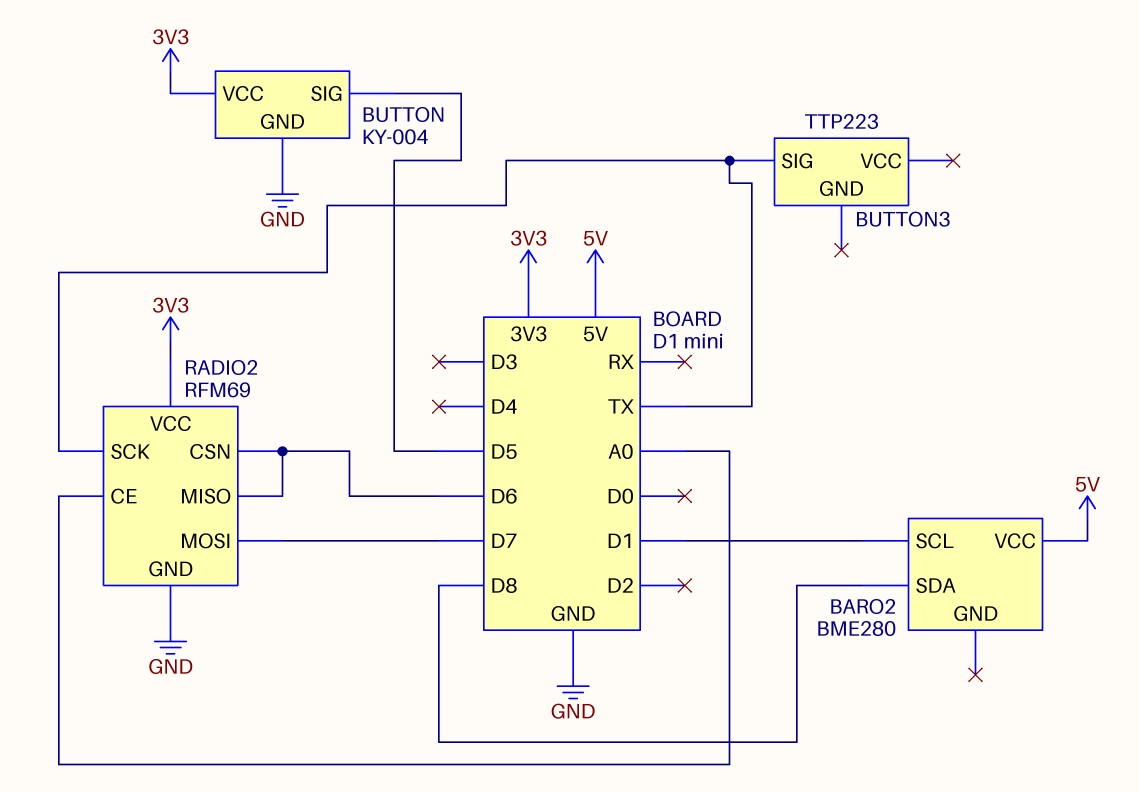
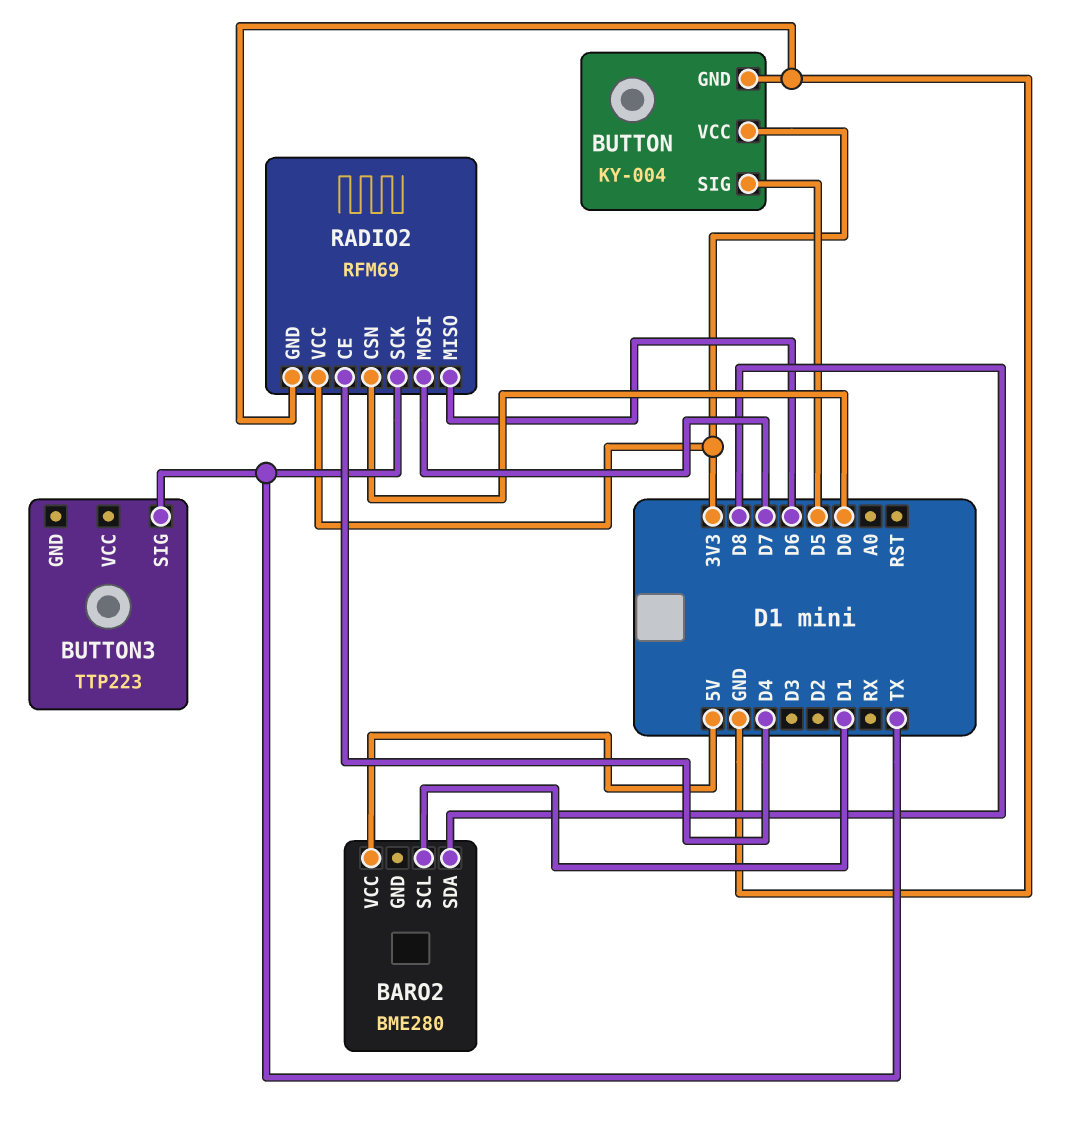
RADIO2 pin CE: A0 -> D4
RADIO2 pin CSN: D6 -> D0

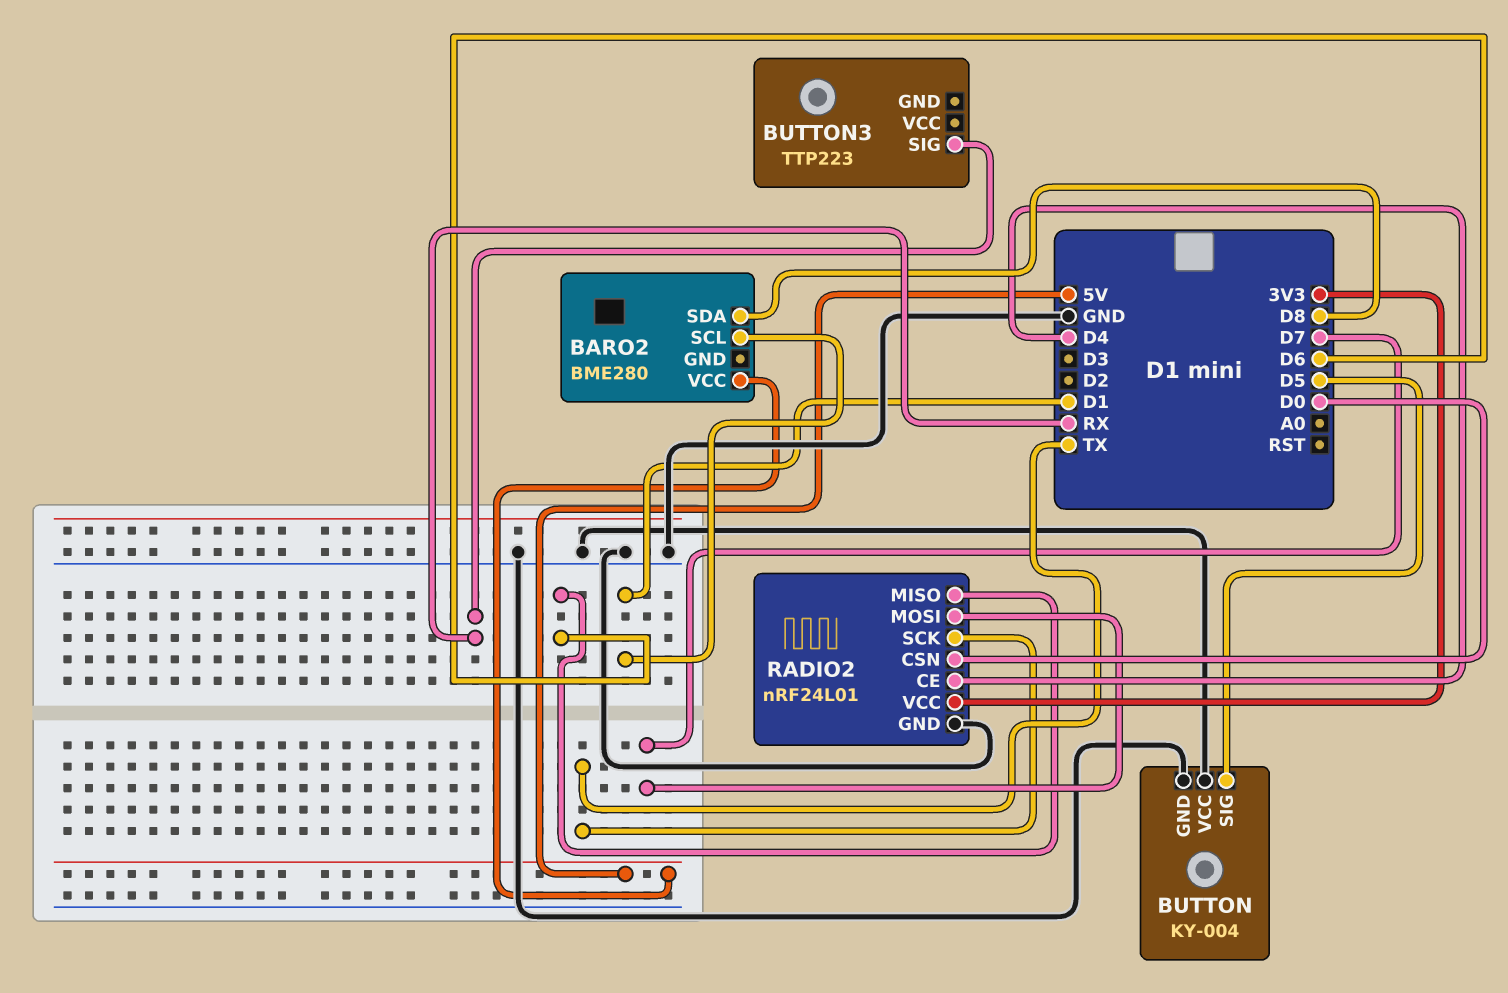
BUTTON pin VCC: 3V3 -> GND
BUTTON3 pin SIG: TX -> RX
RADIO2: RFM69 -> nRF24L01

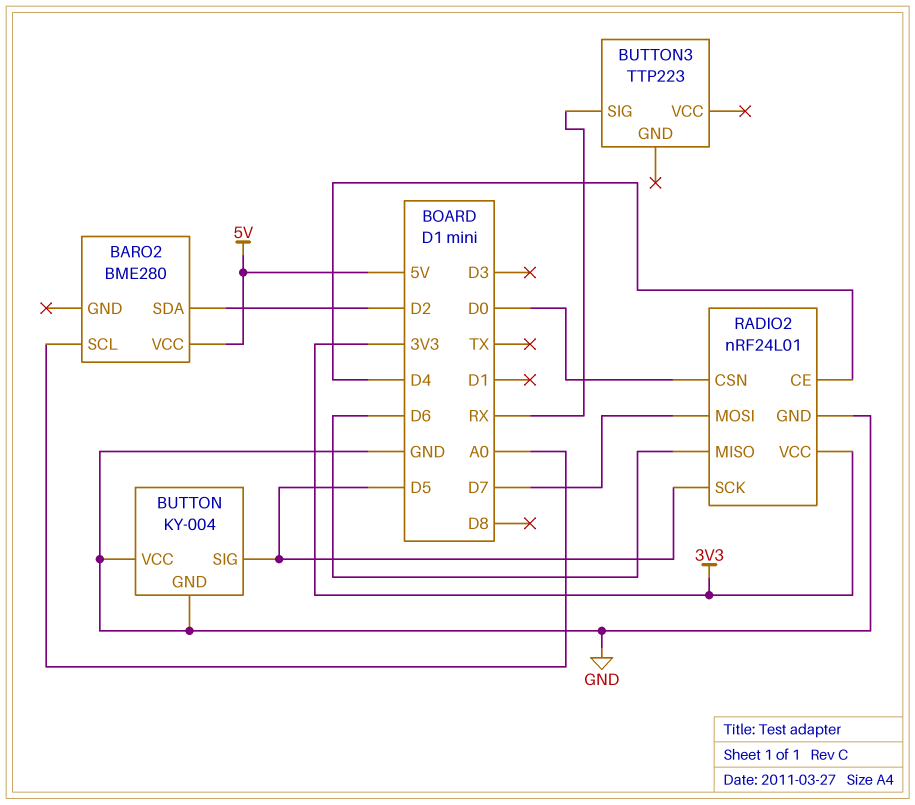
BARO2 pin SCL: D1 -> A0
BARO2 pin SDA: D8 -> D2
RADIO2 pin SCK: TX -> D5

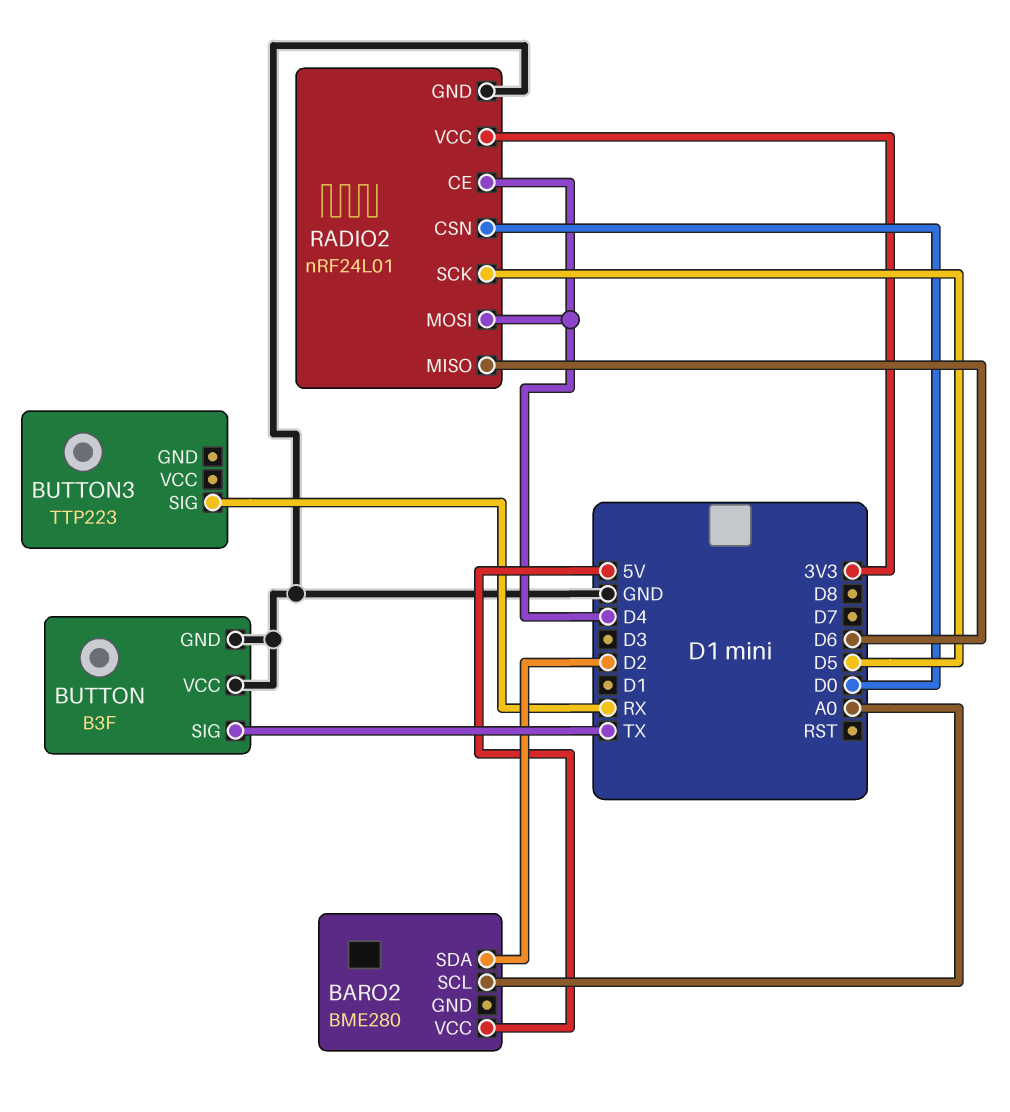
BUTTON: KY-004 -> B3F
BUTTON pin SIG: D5 -> TX
RADIO2 pin MOSI: D7 -> D4

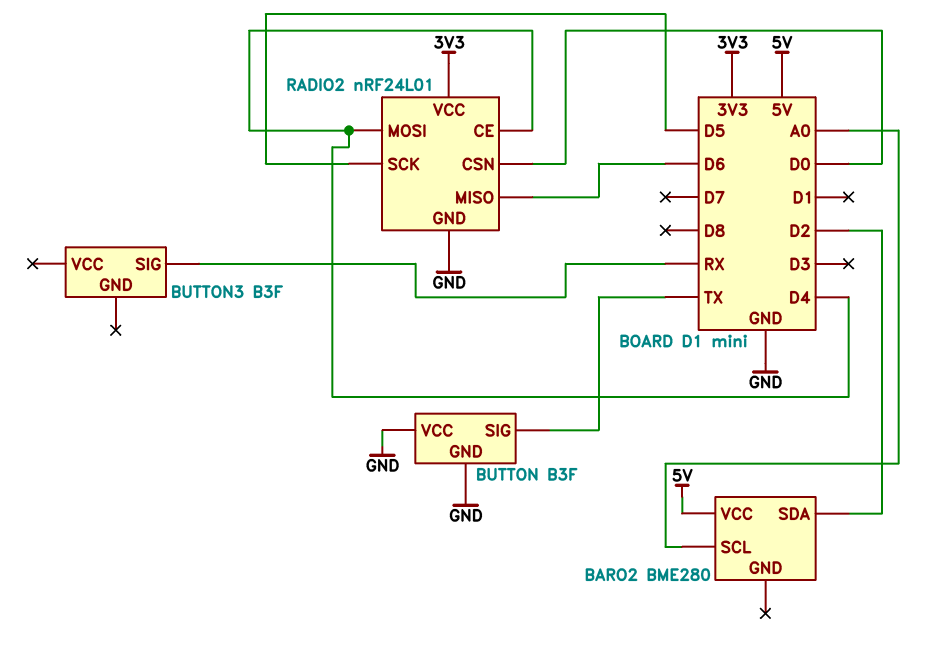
BUTTON3: TTP223 -> B3F

